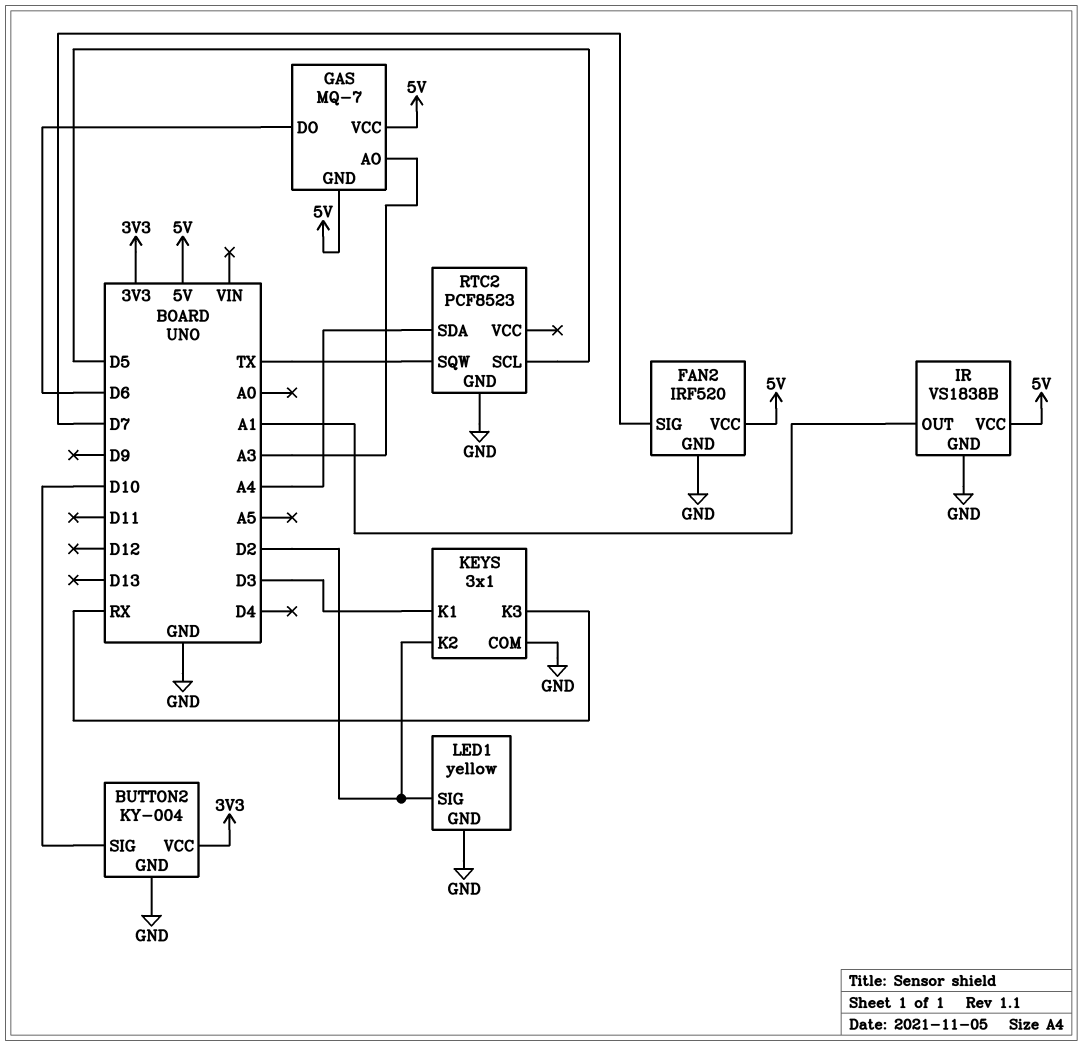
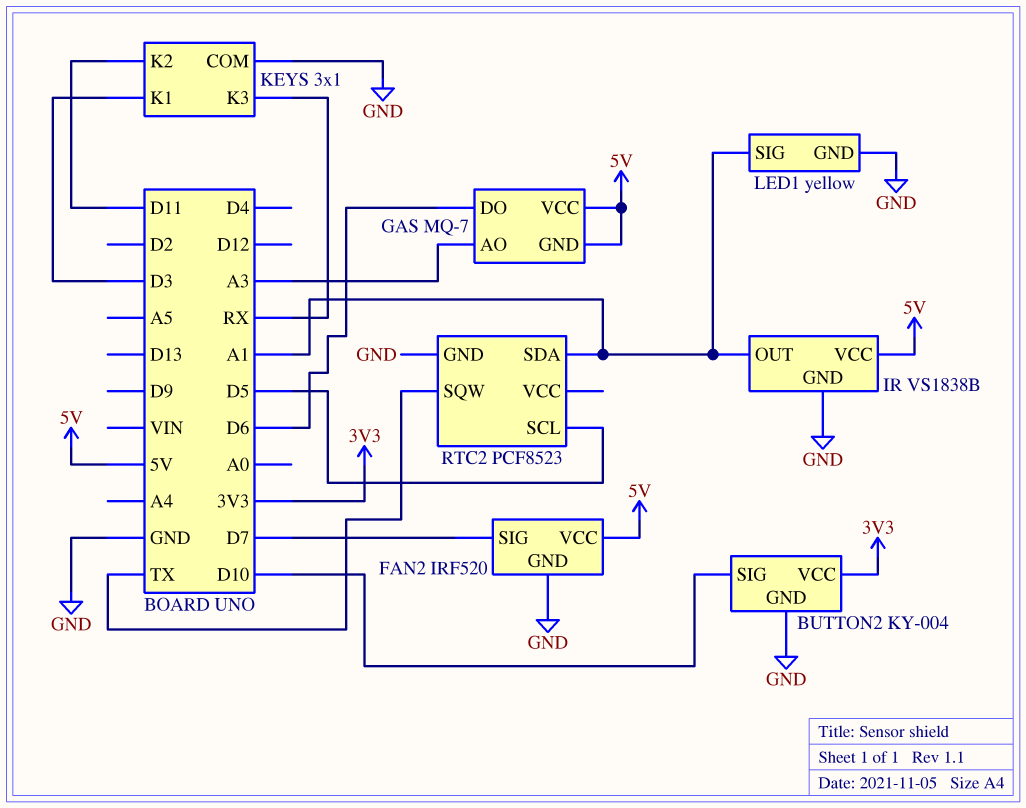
KEYS pin K2: D2 -> D11
LED1 pin SIG: D2 -> A1
RTC2 pin SDA: A4 -> A1

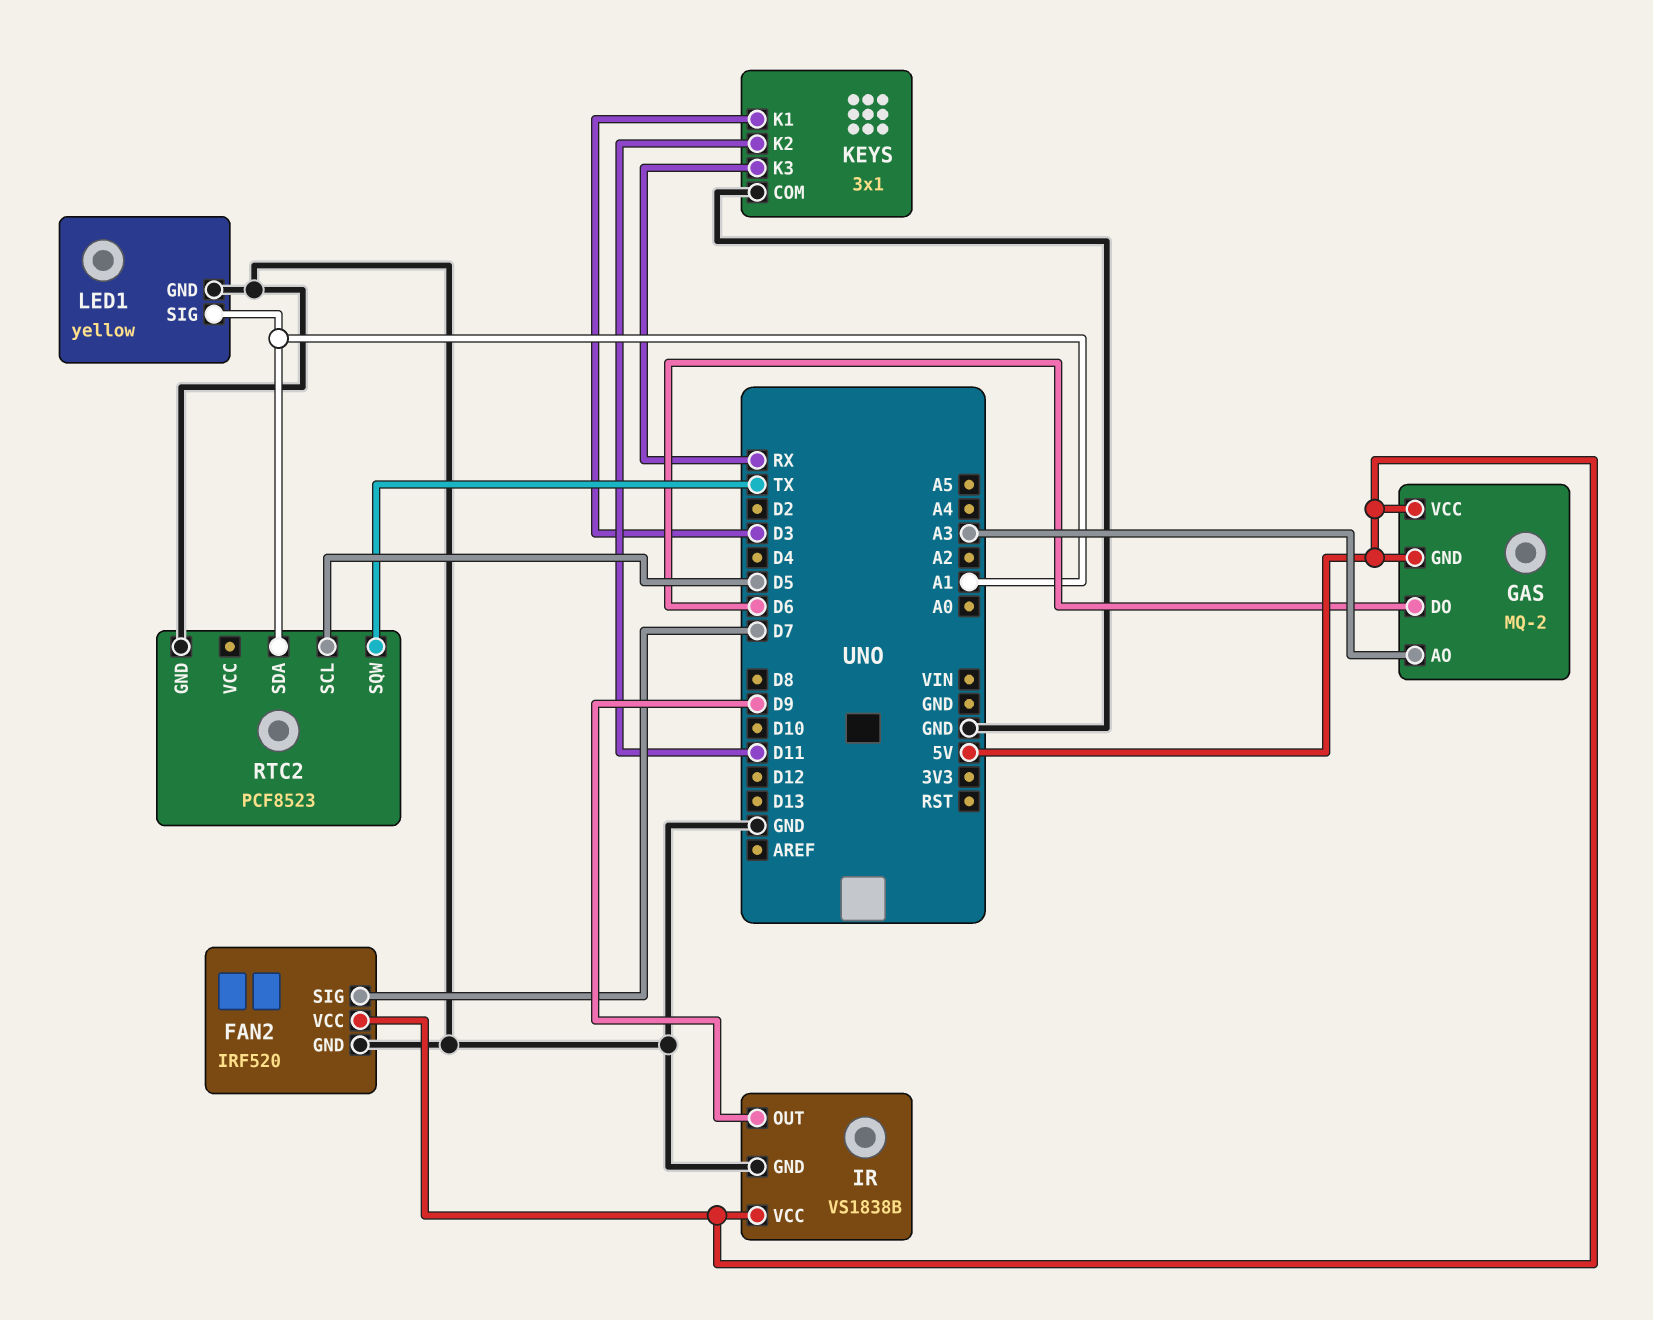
BUTTON2: KY-004 -> none
BUTTON2 pin GND: GND -> none
BUTTON2 pin SIG: D10 -> none
BUTTON2 pin VCC: 3V3 -> none
GAS: MQ-7 -> MQ-2
IR pin OUT: A1 -> D9

